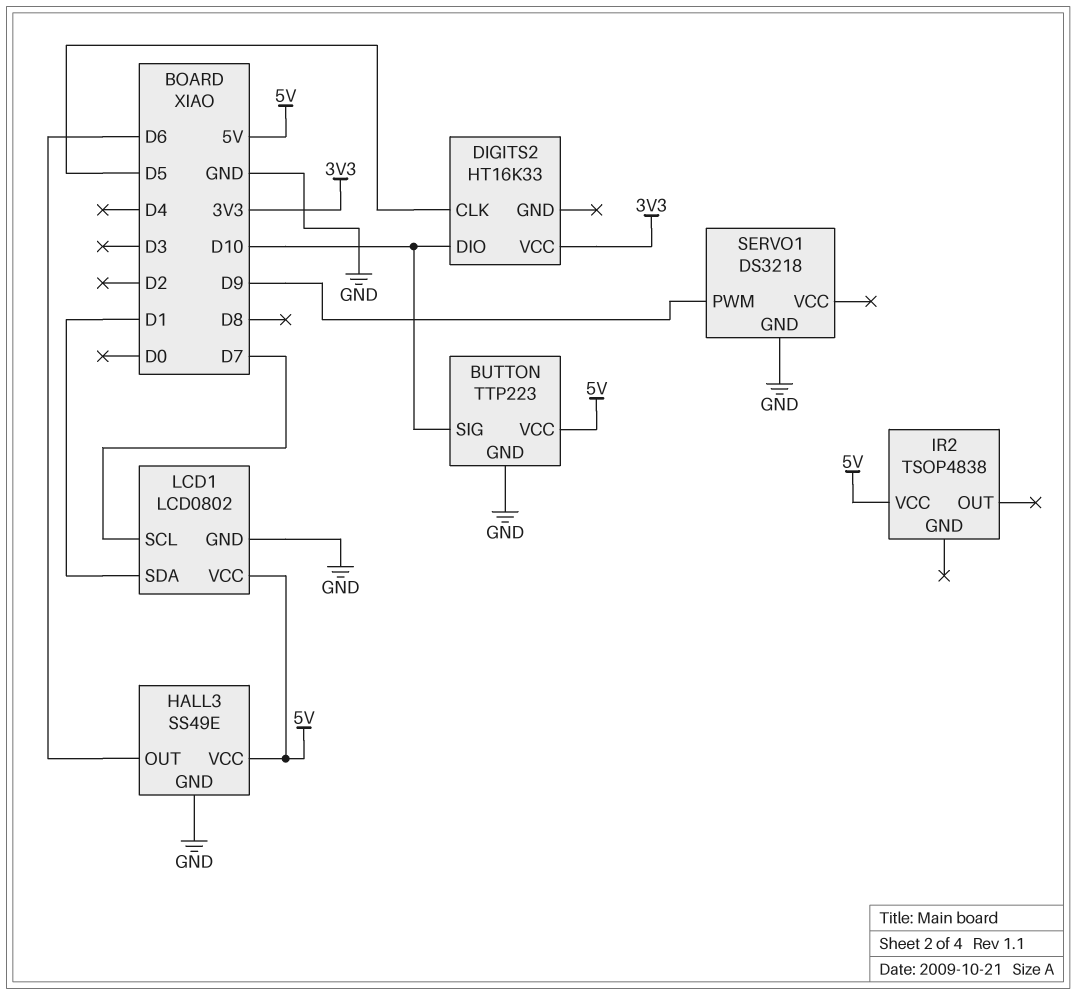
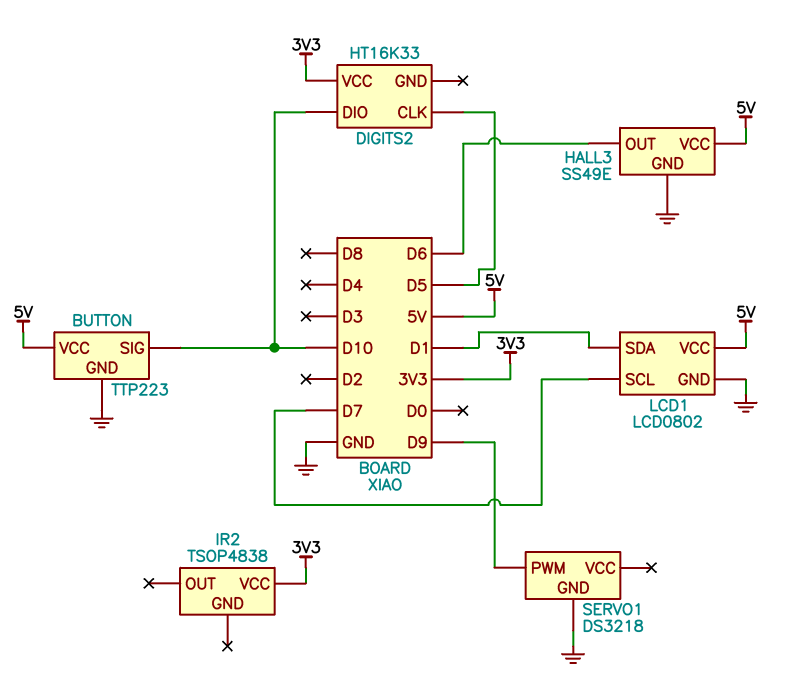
IR2 pin VCC: 5V -> 3V3

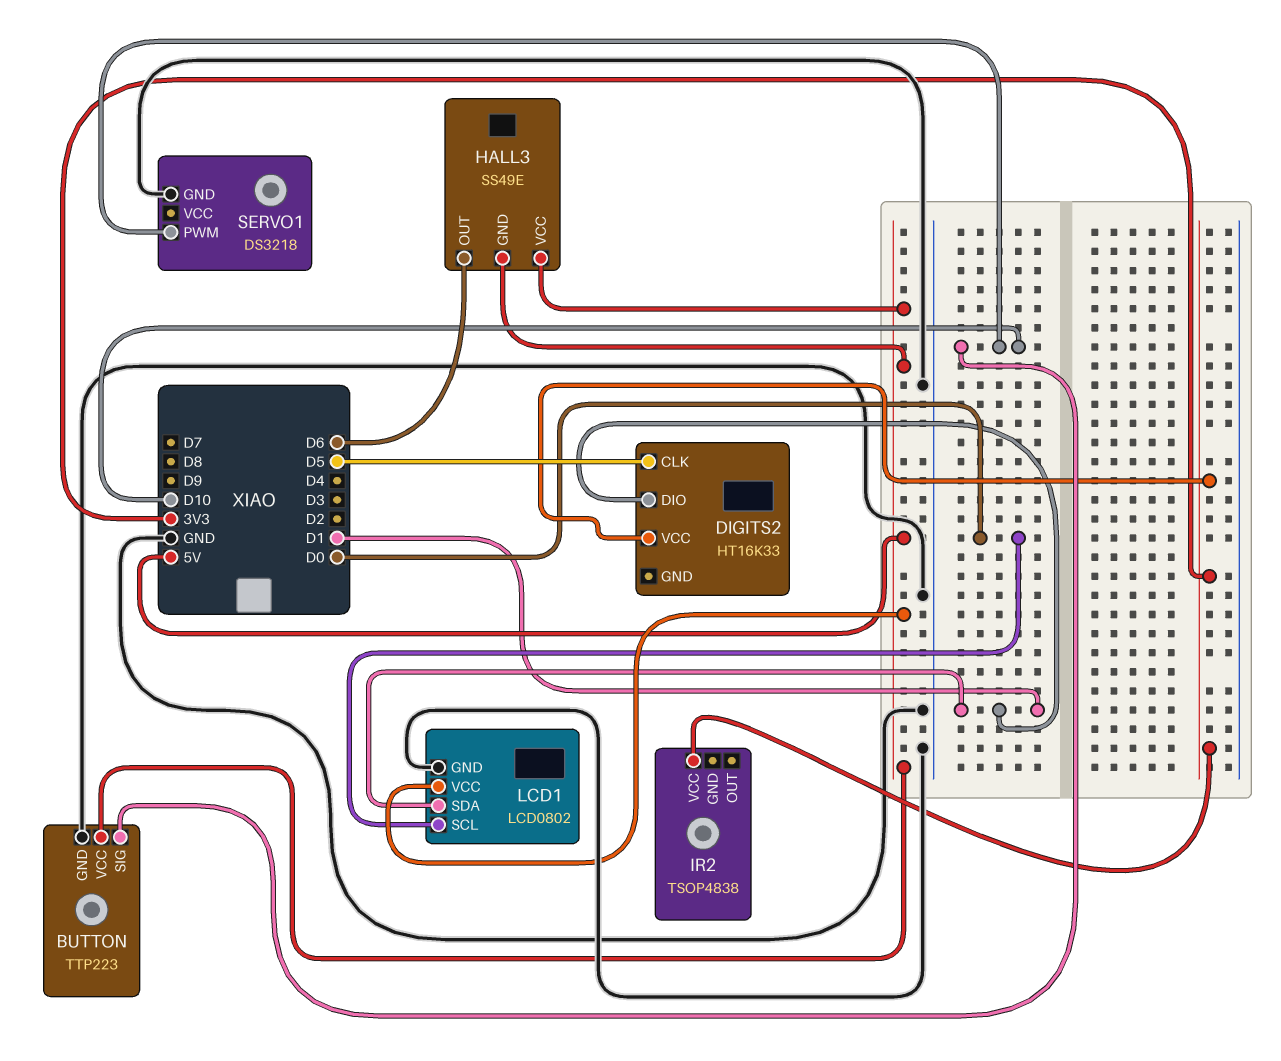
DIGITS2 pin DIO: D10 -> D1
HALL3 pin GND: GND -> 5V
LCD1 pin SCL: D7 -> D0
SERVO1 pin PWM: D9 -> D10

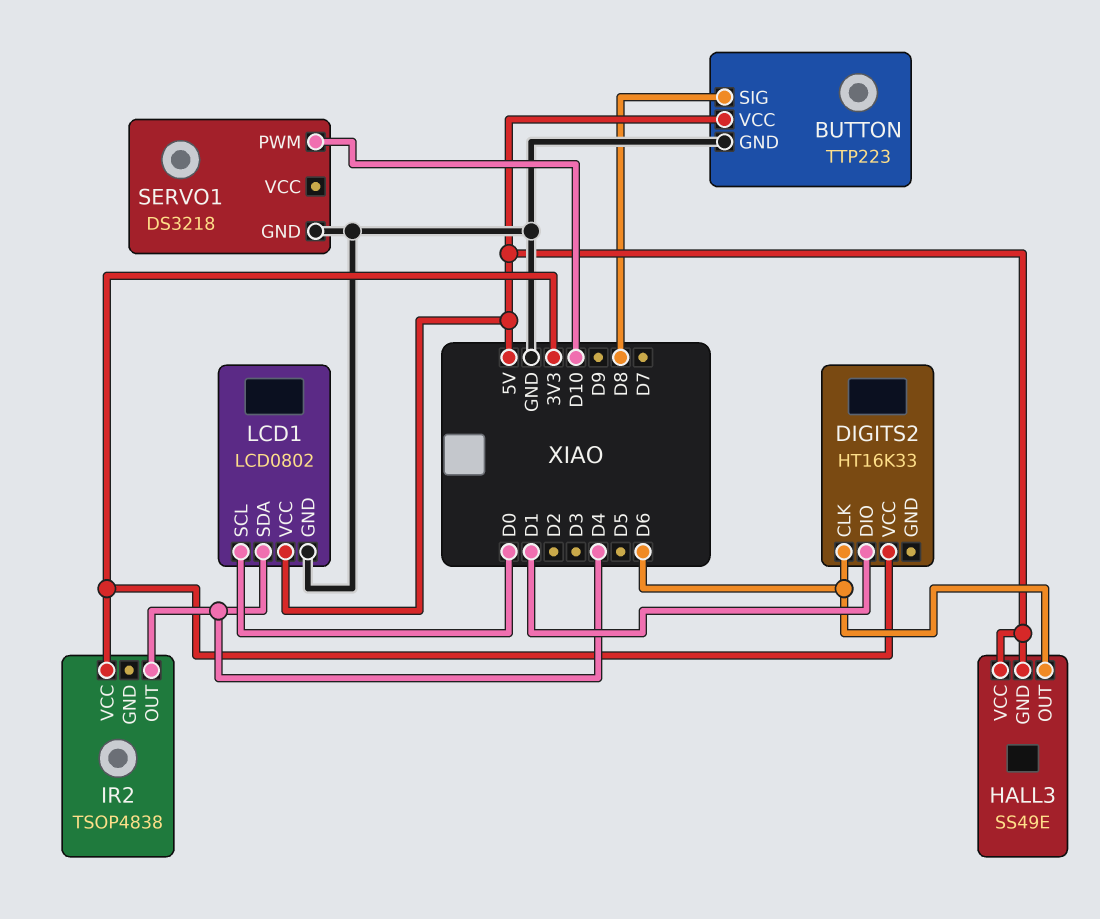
BUTTON pin SIG: D10 -> D8
DIGITS2 pin CLK: D5 -> D6
IR2 pin OUT: none -> D4
LCD1 pin SDA: D1 -> D4

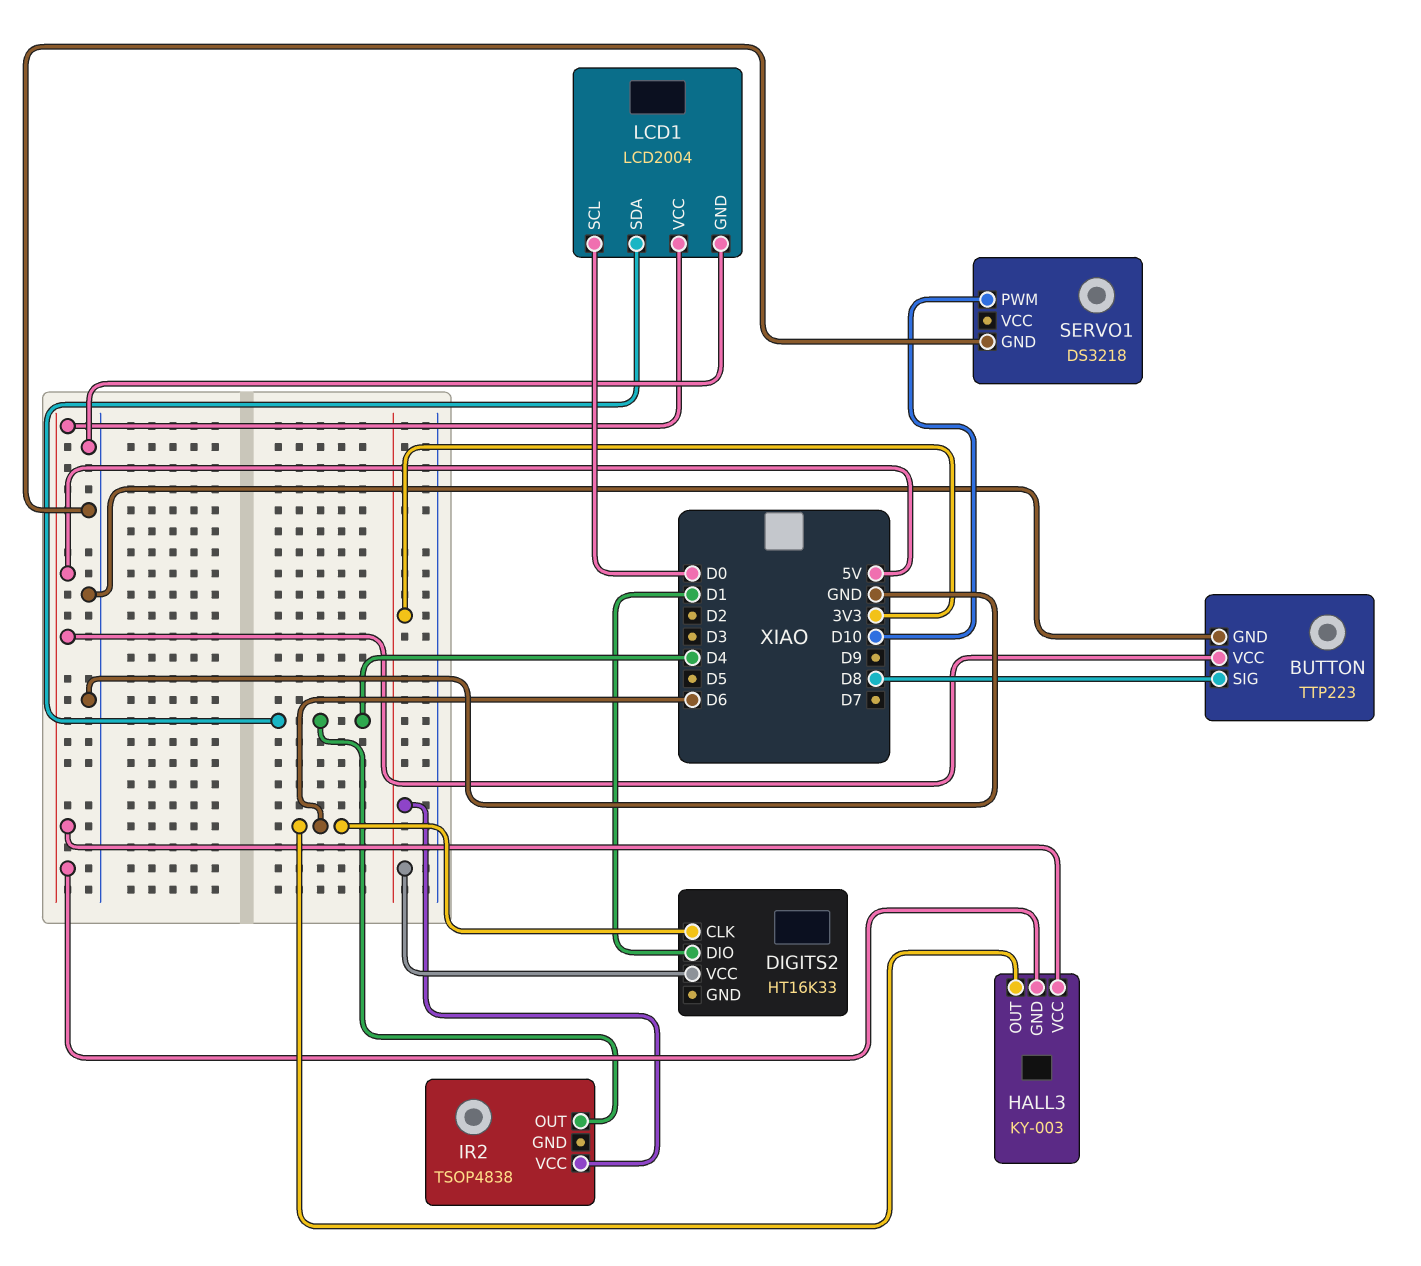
HALL3: SS49E -> KY-003
LCD1: LCD0802 -> LCD2004

